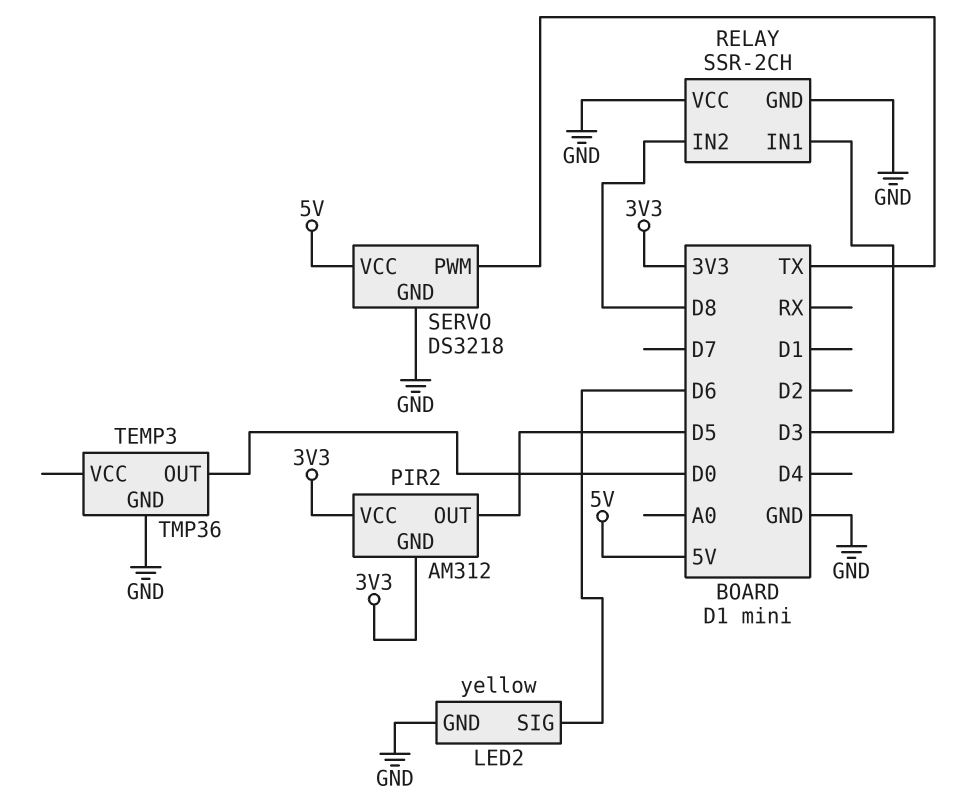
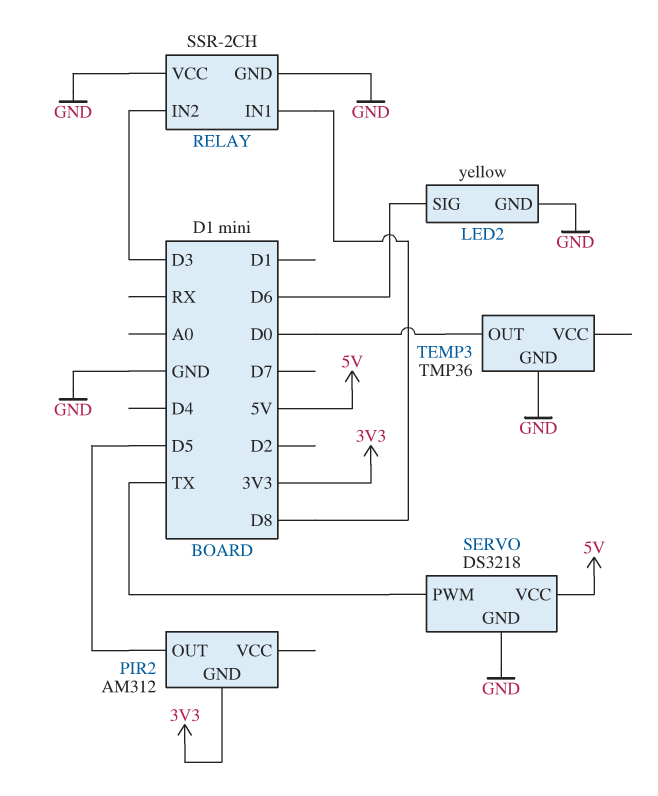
PIR2 pin VCC: 3V3 -> none
RELAY pin IN1: D3 -> D8
RELAY pin IN2: D8 -> D3

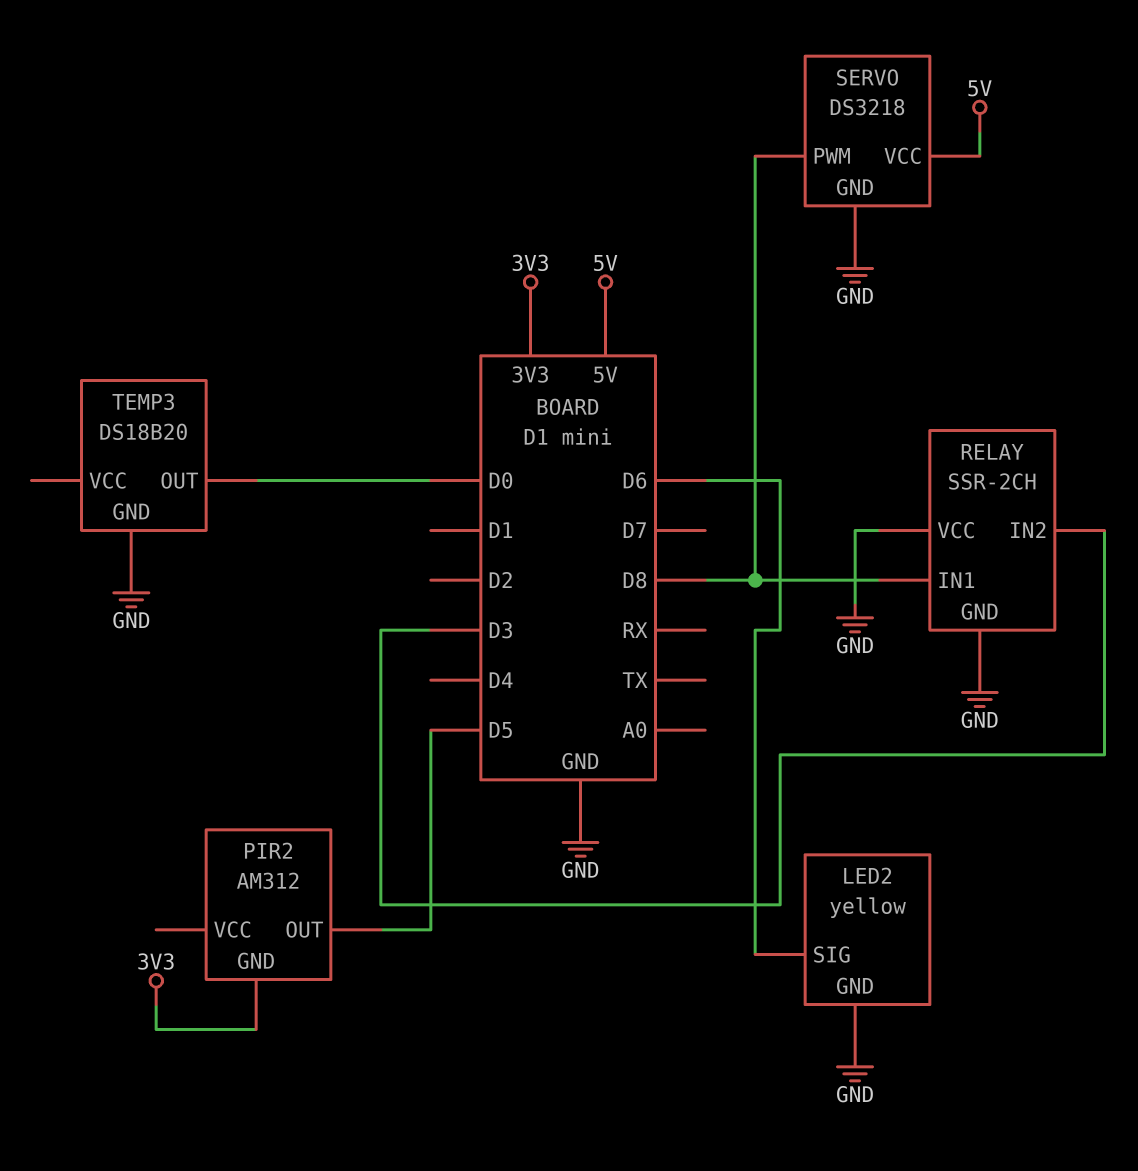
SERVO pin PWM: TX -> D8
TEMP3: TMP36 -> DS18B20

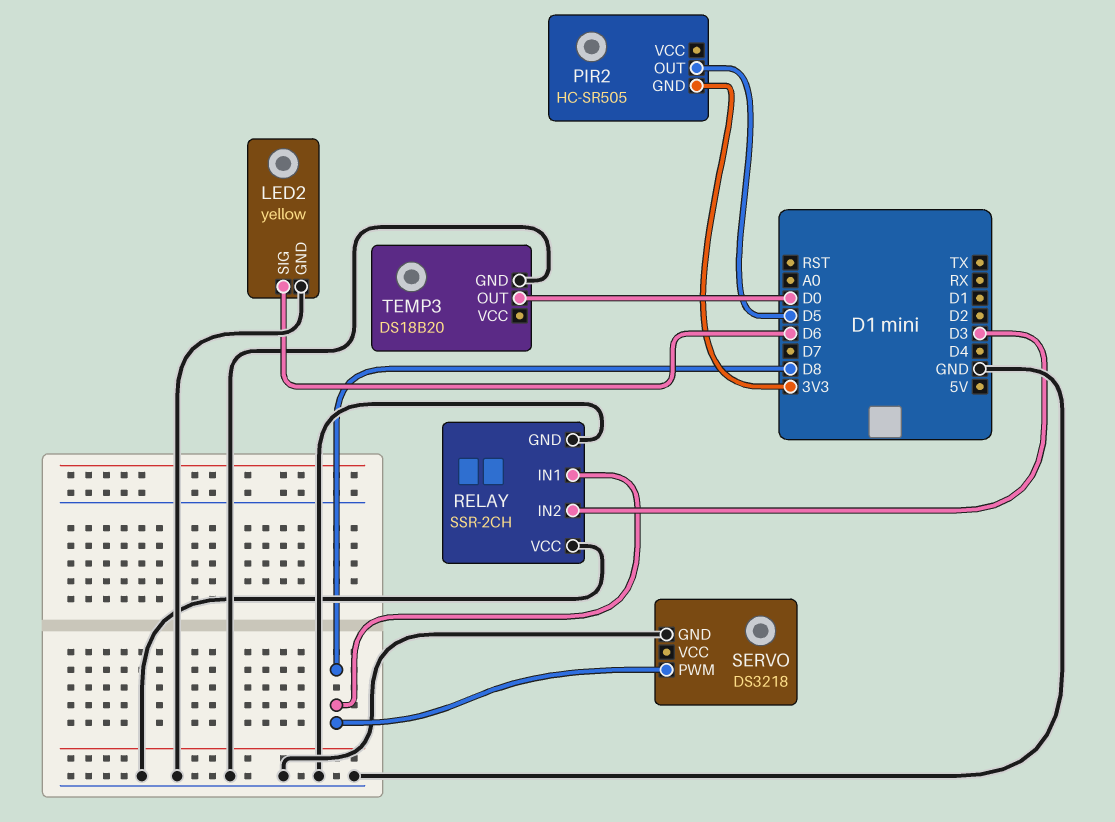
PIR2: AM312 -> HC-SR505
SERVO pin VCC: 5V -> none

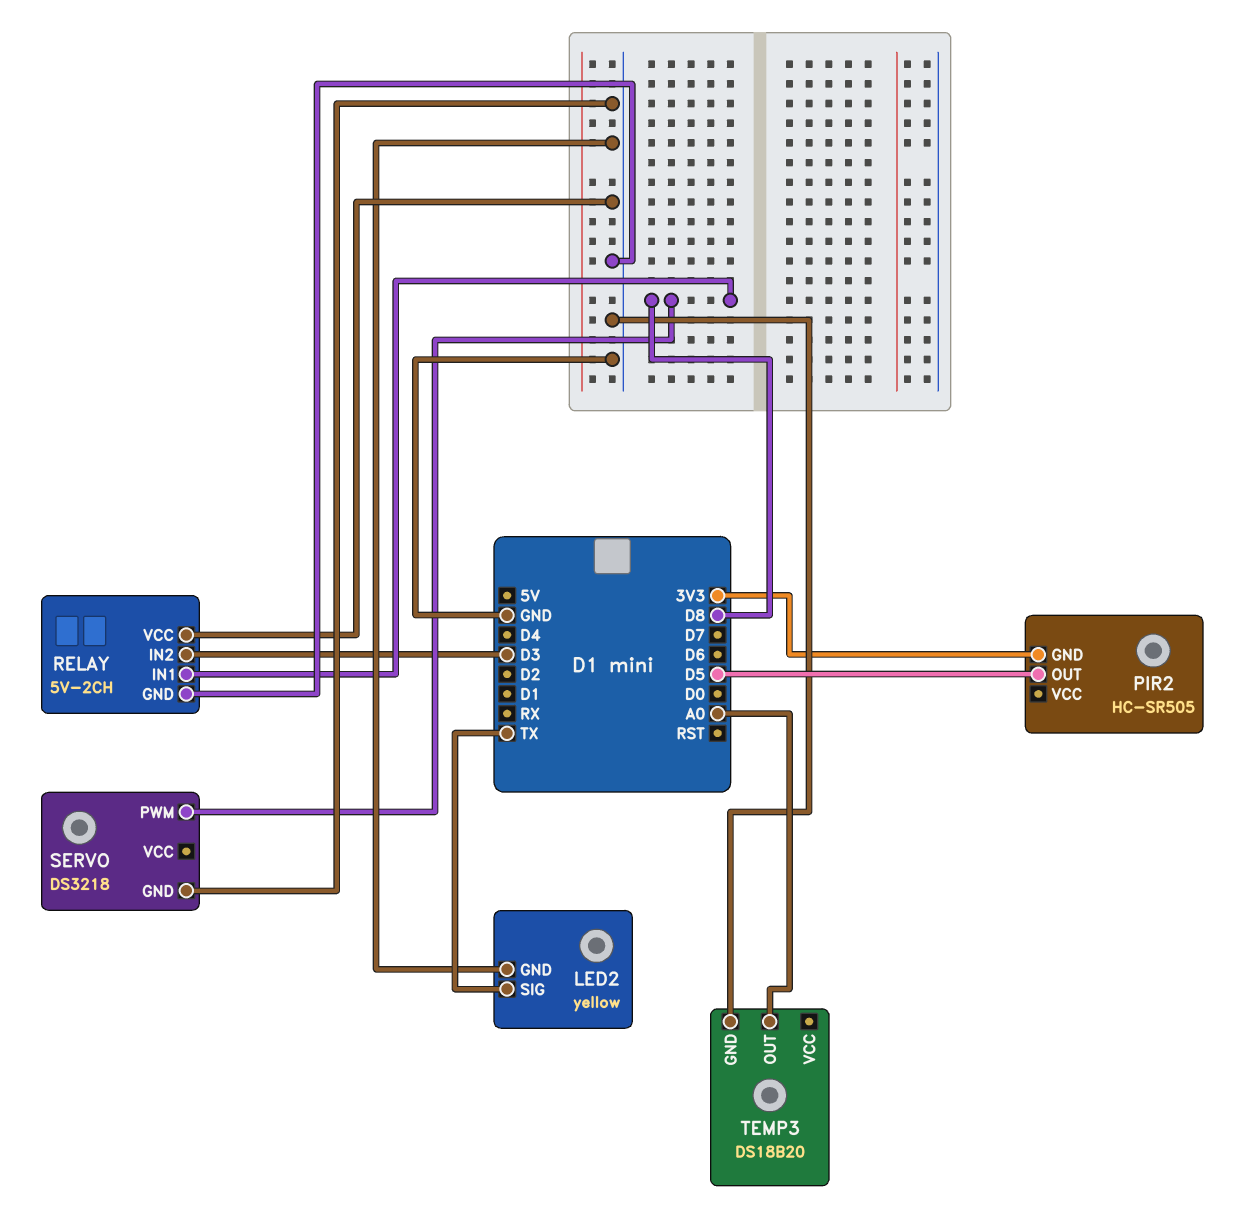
LED2 pin SIG: D6 -> TX
RELAY: SSR-2CH -> 5V-2CH
TEMP3 pin OUT: D0 -> A0

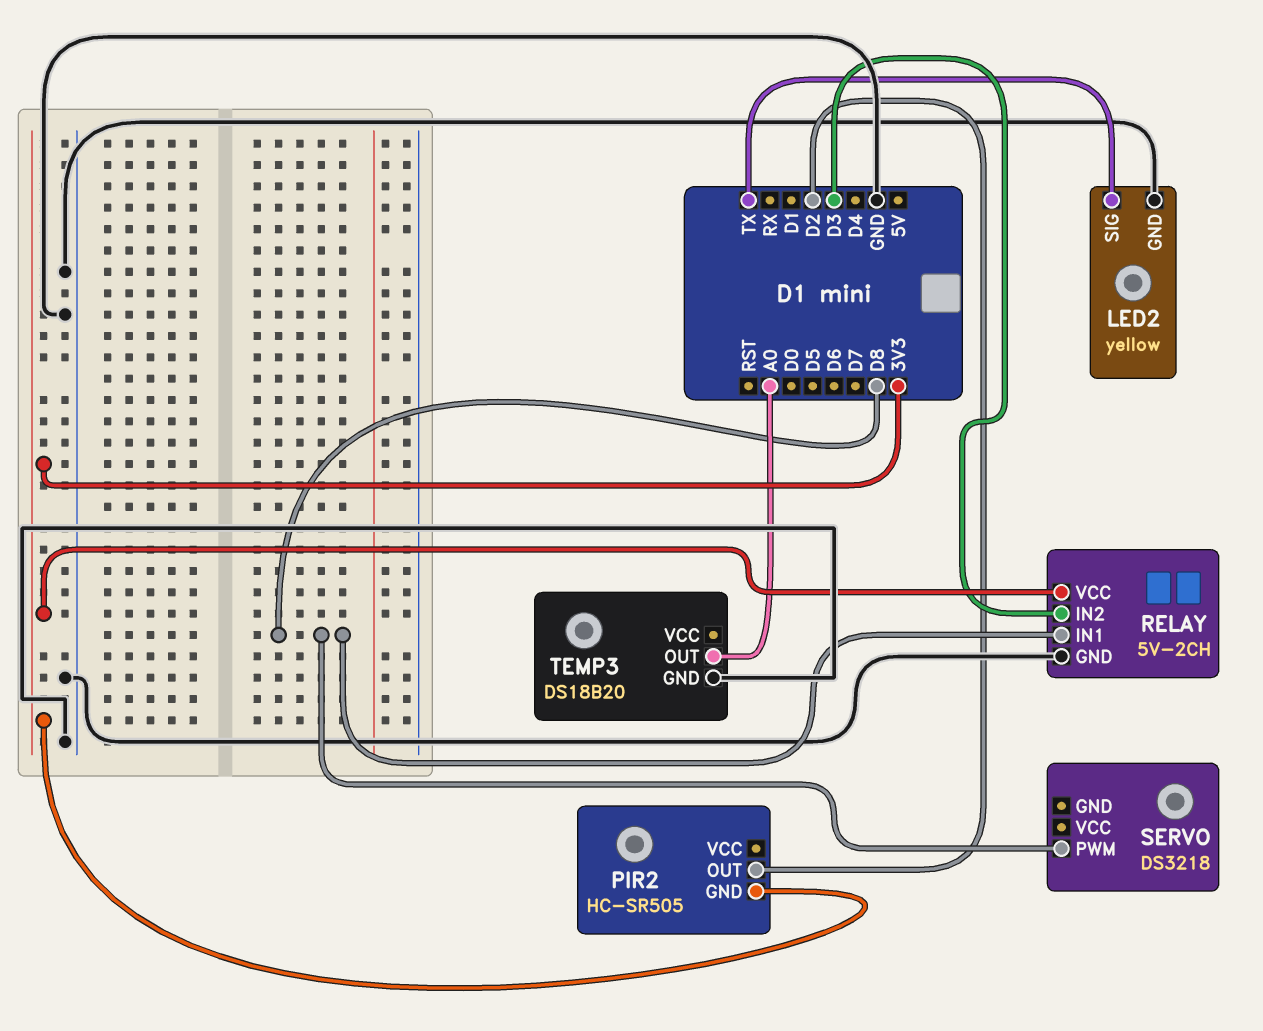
PIR2 pin OUT: D5 -> D2
RELAY pin VCC: GND -> 3V3
SERVO pin GND: GND -> none

